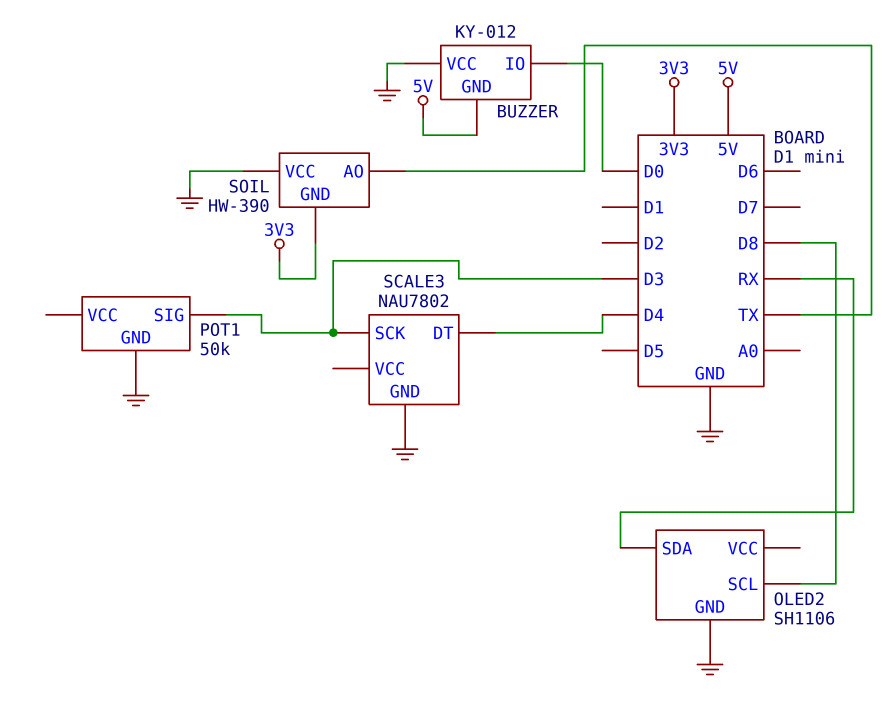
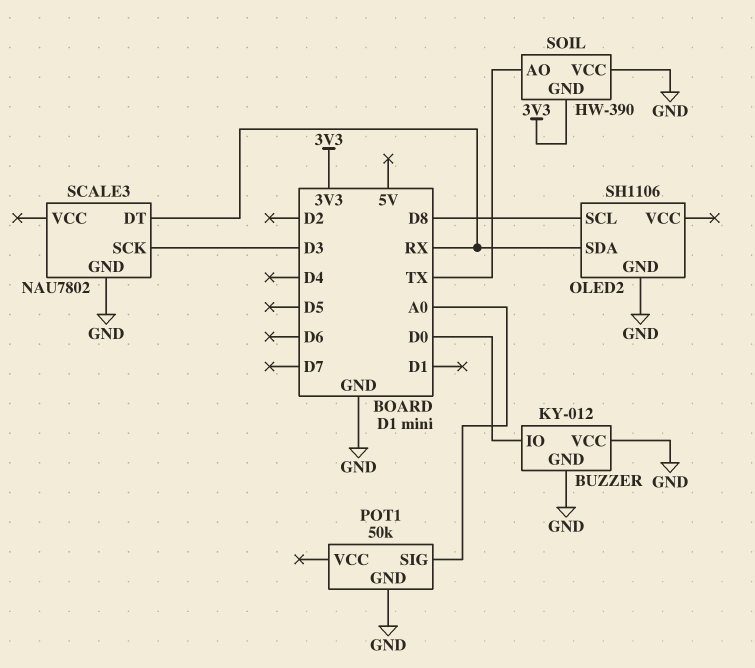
BUZZER pin GND: 5V -> GND
POT1 pin SIG: D3 -> A0
SCALE3 pin DT: D4 -> RX

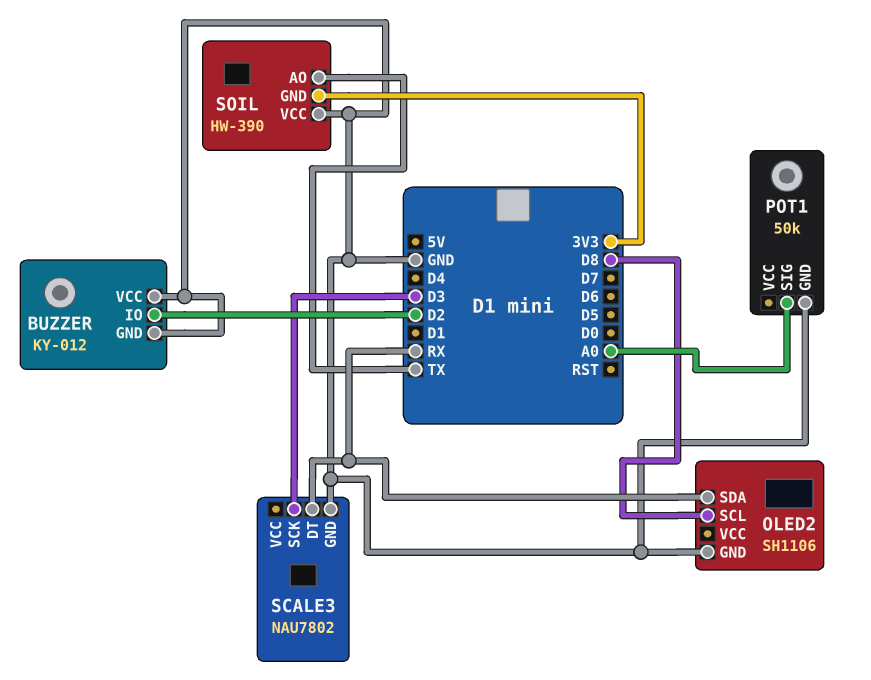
BUZZER pin IO: D0 -> D2

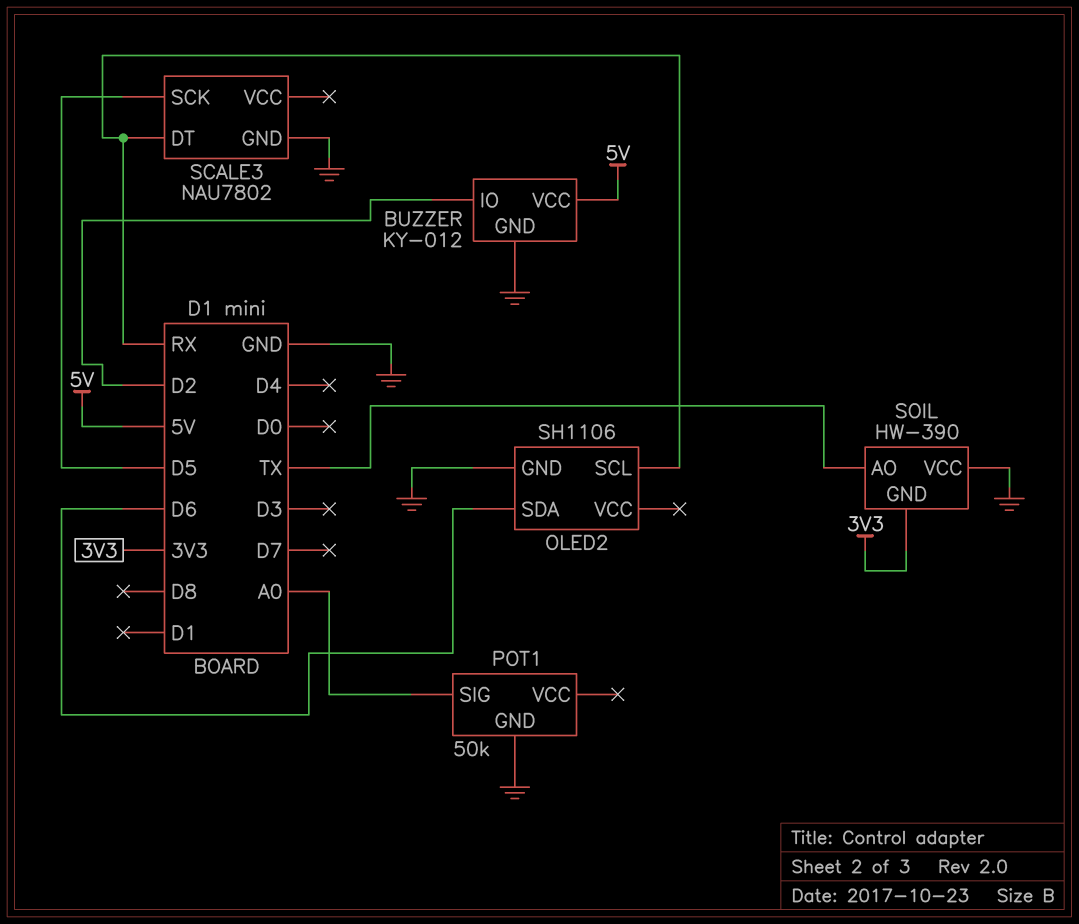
BUZZER pin VCC: GND -> 5V
OLED2 pin SCL: D8 -> RX
OLED2 pin SDA: RX -> D6
SCALE3 pin SCK: D3 -> D5

